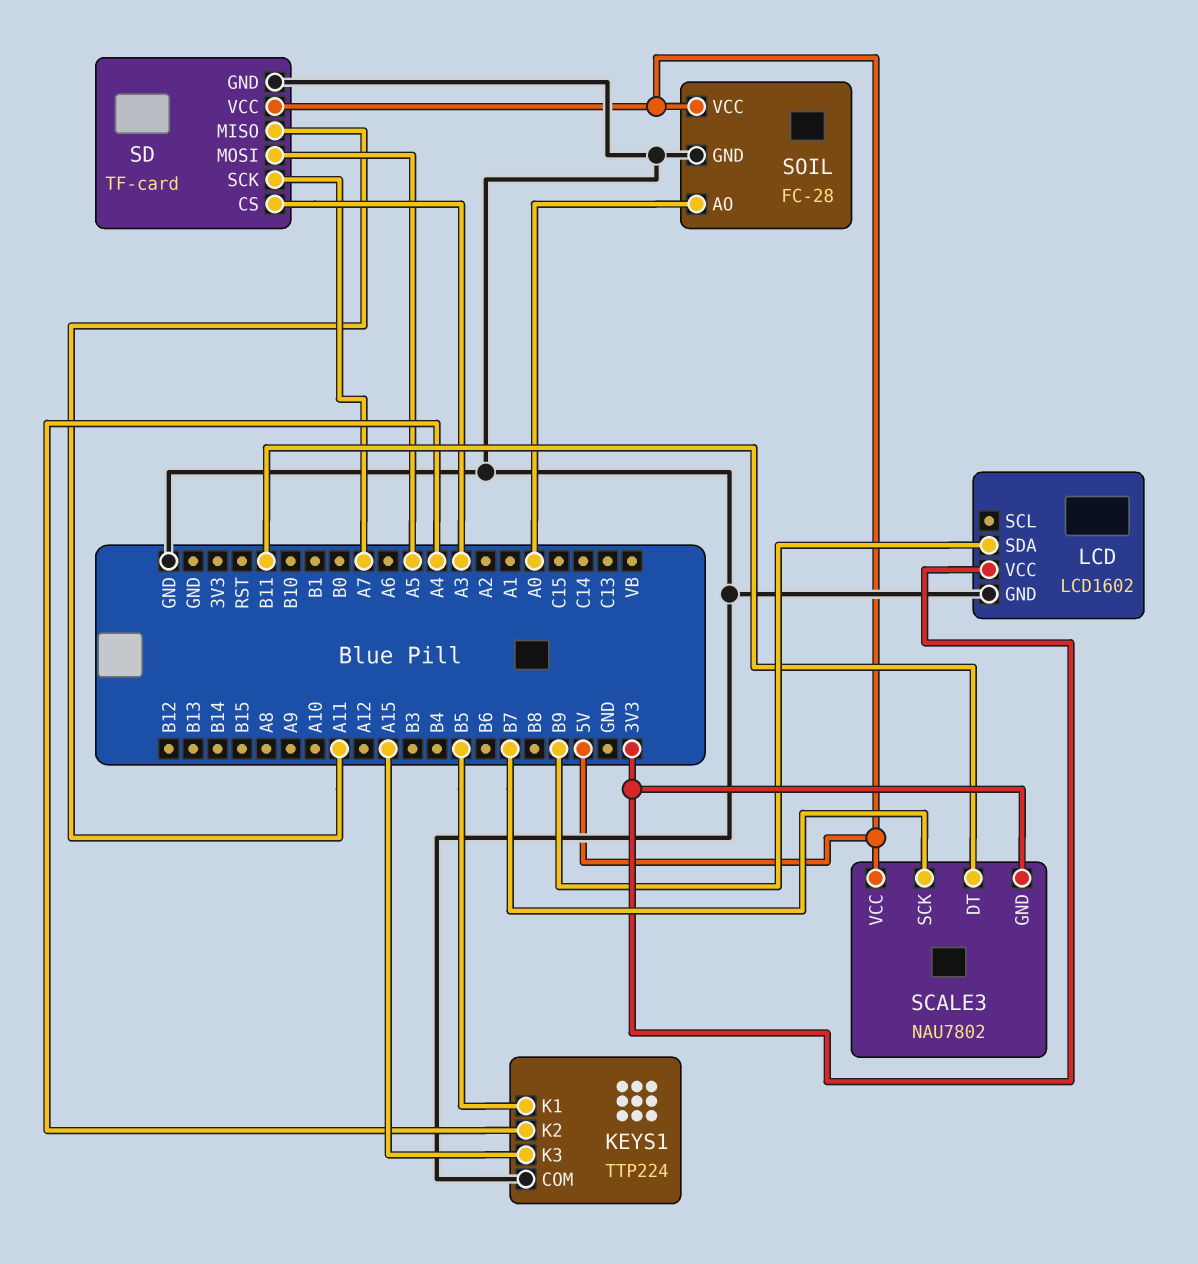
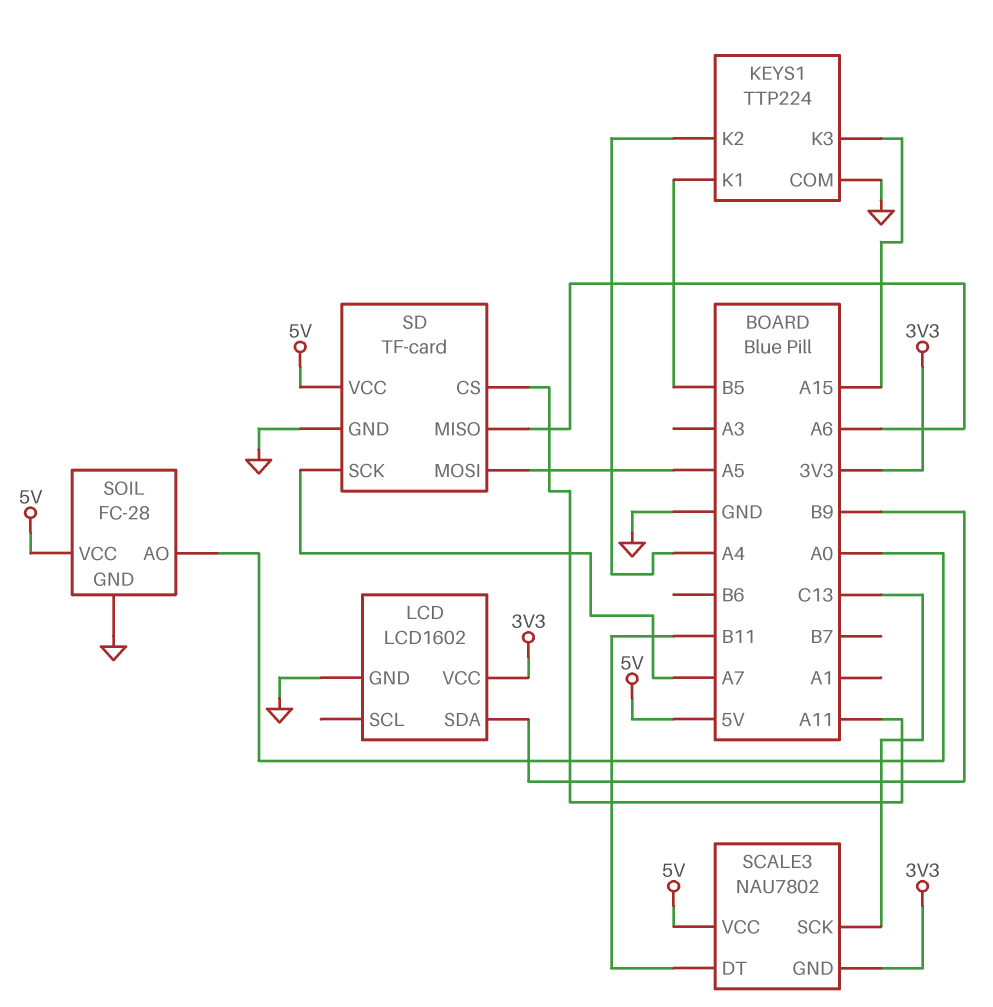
SCALE3 pin SCK: B7 -> C13
SD pin CS: A3 -> A11
SD pin MISO: A11 -> A6

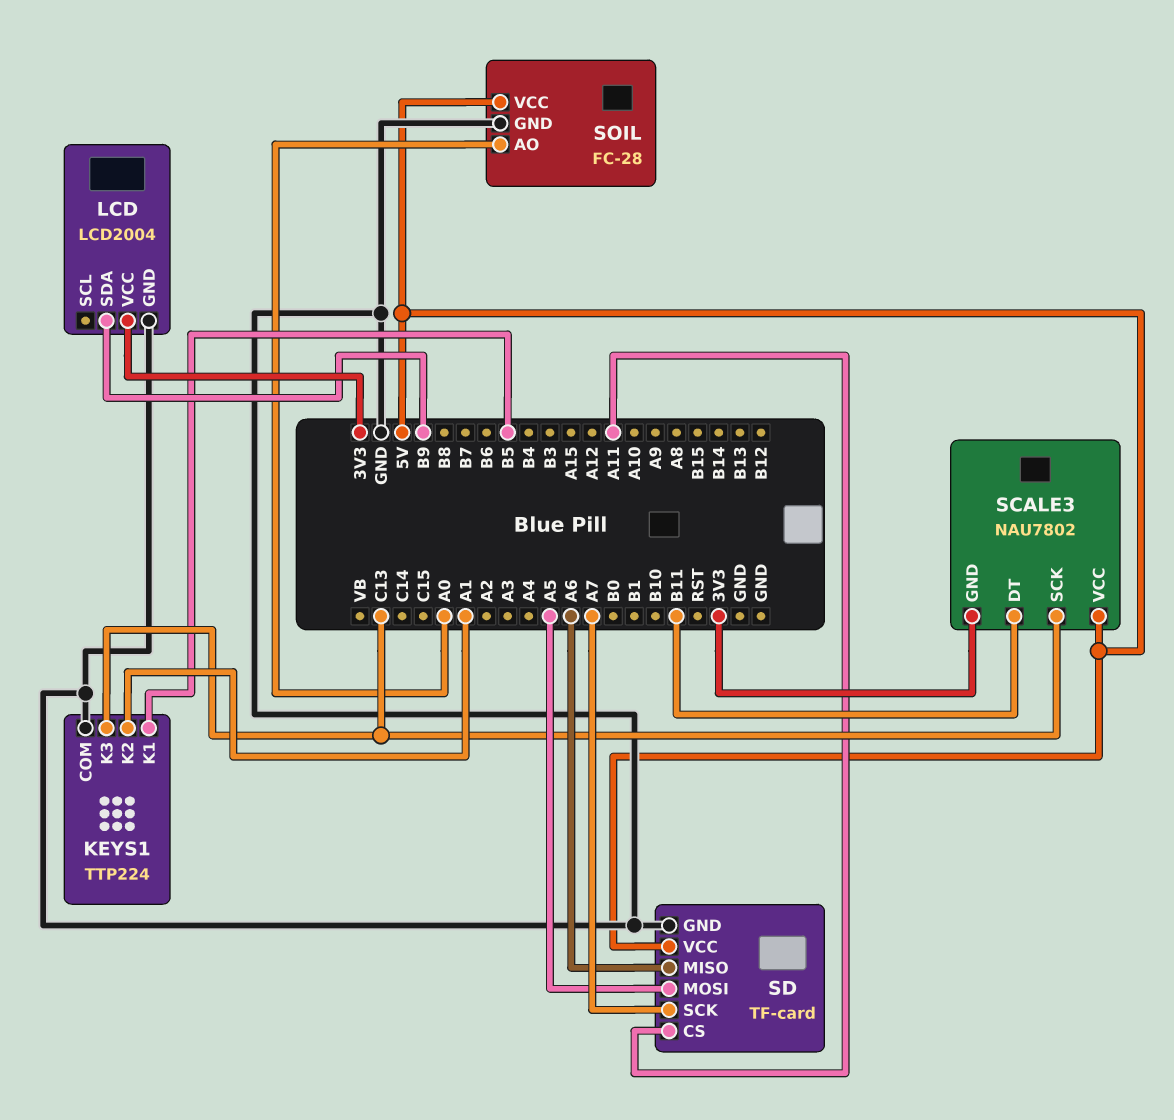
KEYS1 pin K2: A4 -> A1
KEYS1 pin K3: A15 -> C13
LCD: LCD1602 -> LCD2004

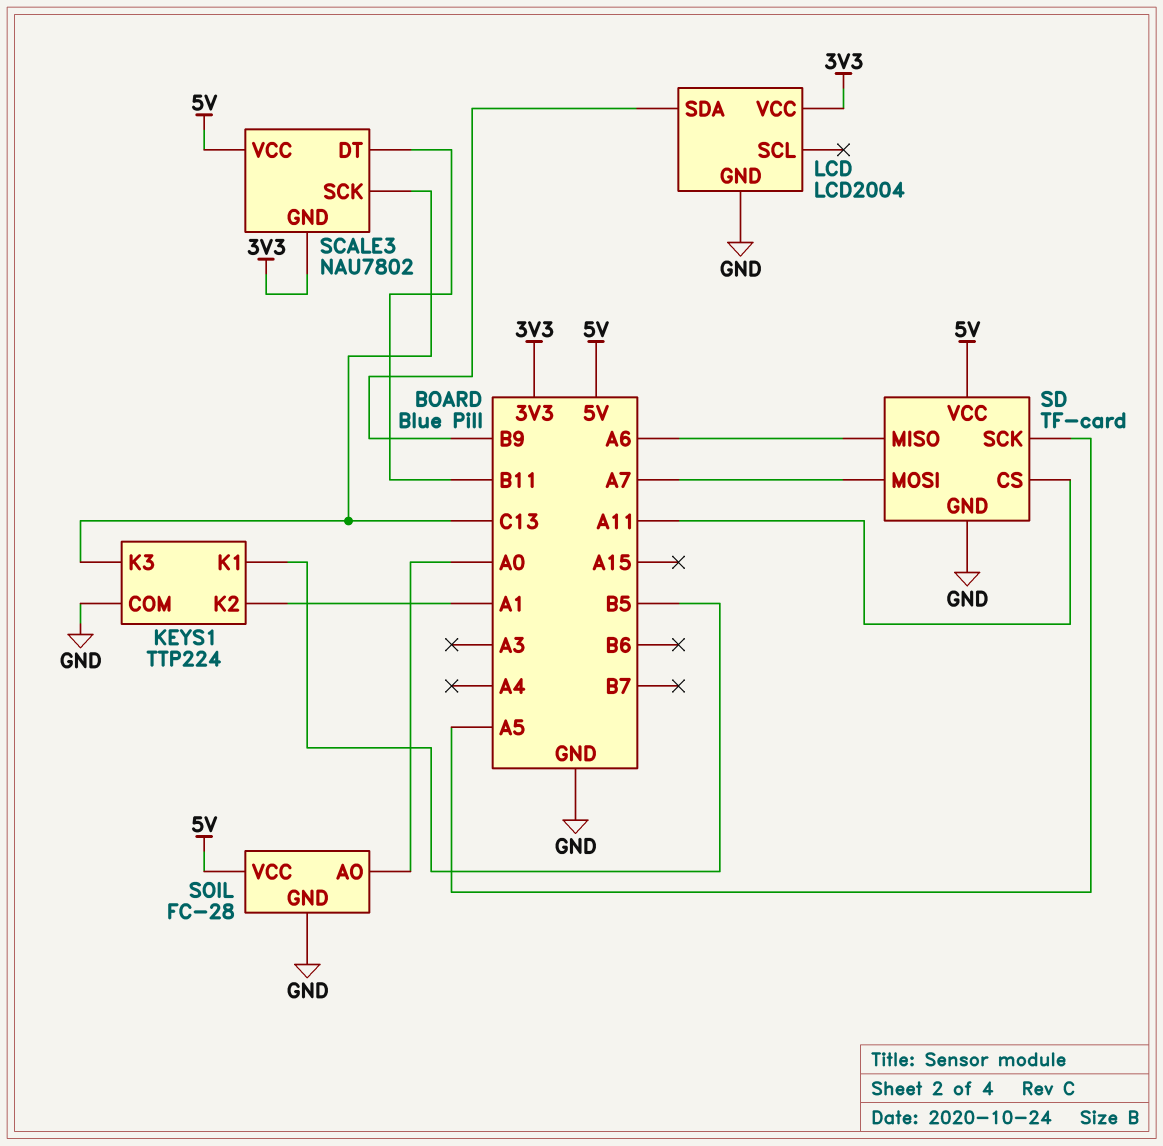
SD pin MOSI: A5 -> A7
SD pin SCK: A7 -> A5

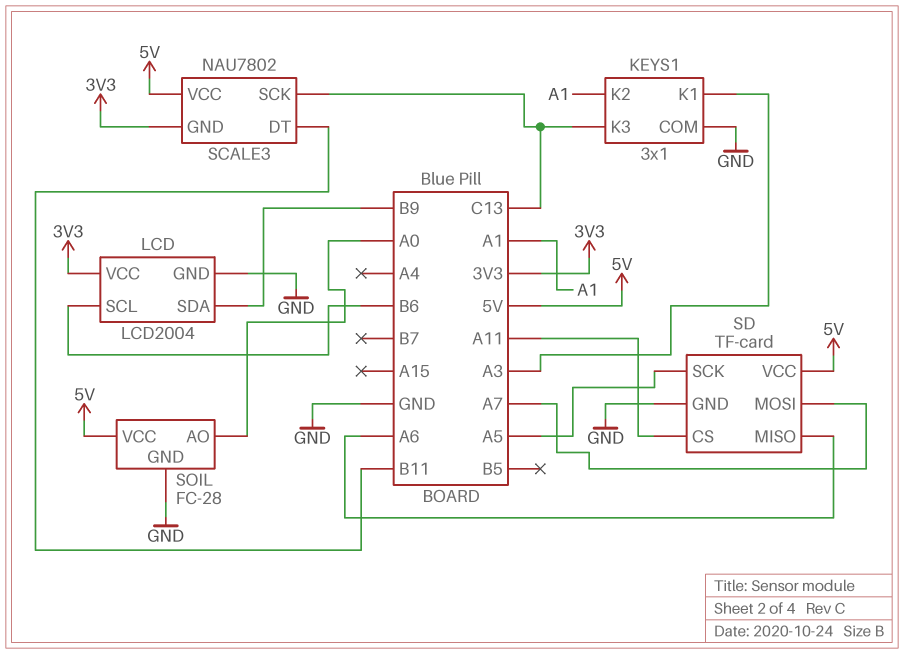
KEYS1: TTP224 -> 3x1
KEYS1 pin K1: B5 -> A3
LCD pin SCL: none -> B6

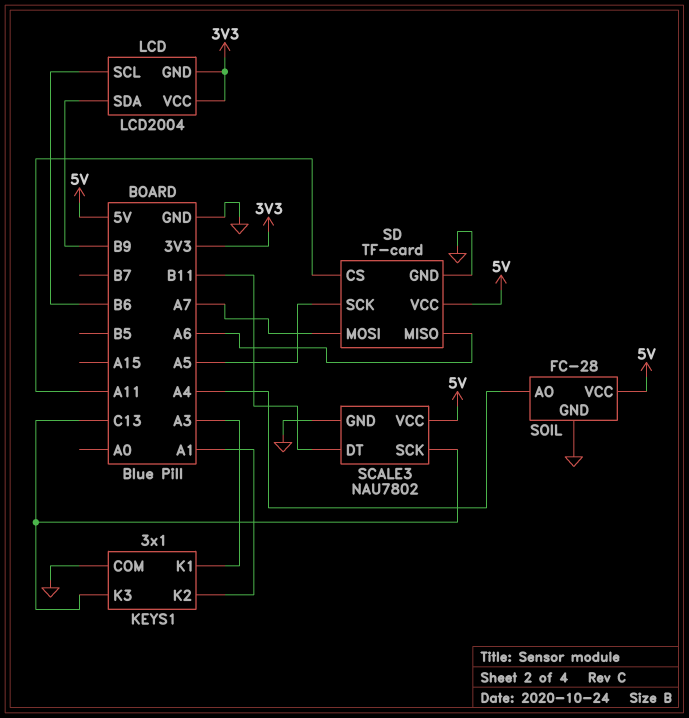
LCD pin GND: GND -> 3V3
SCALE3 pin GND: 3V3 -> GND
SOIL pin AO: A0 -> A4

